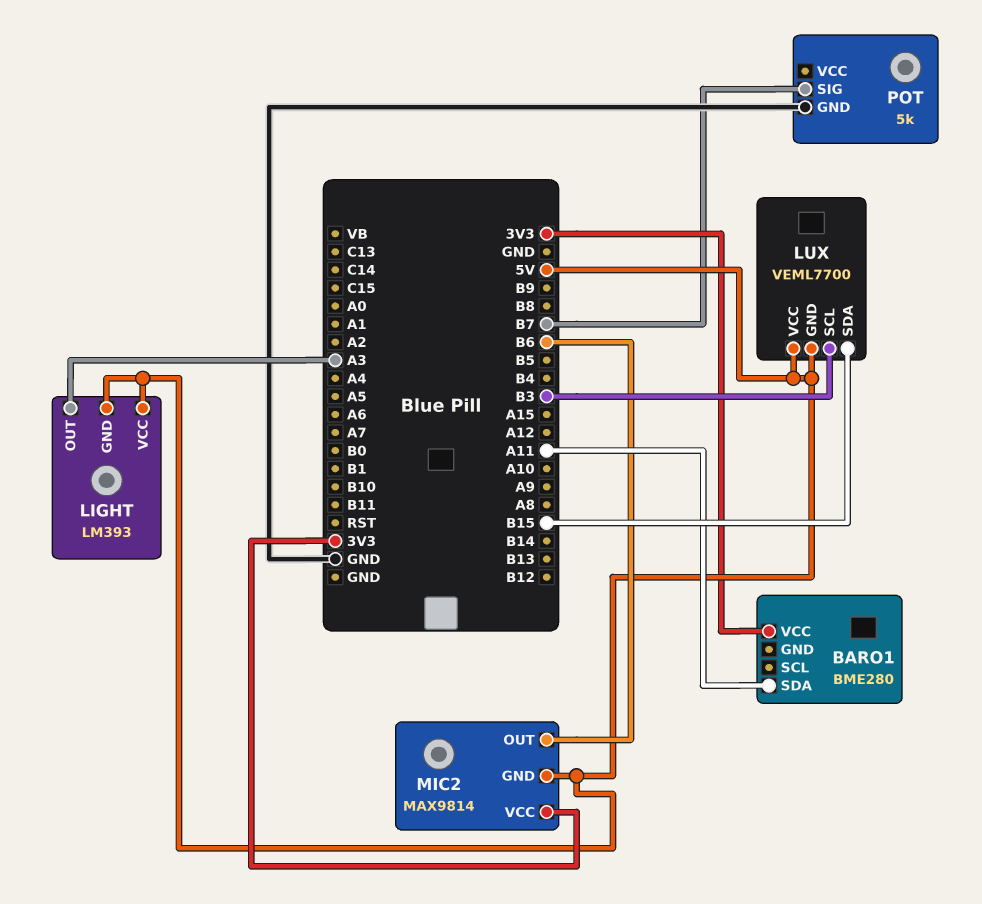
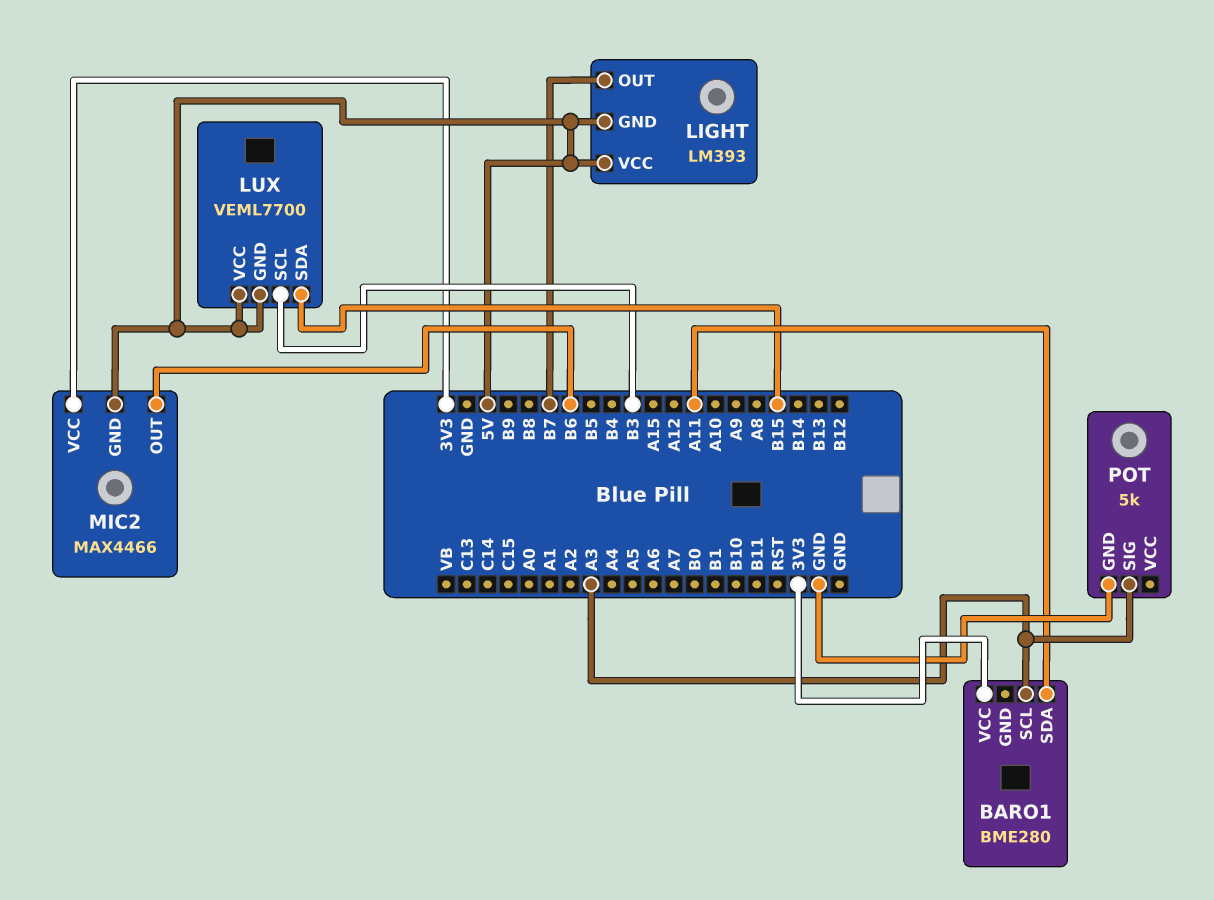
BARO1 pin SCL: none -> A3
LIGHT pin OUT: A3 -> B7
MIC2: MAX9814 -> MAX4466
POT pin SIG: B7 -> A3

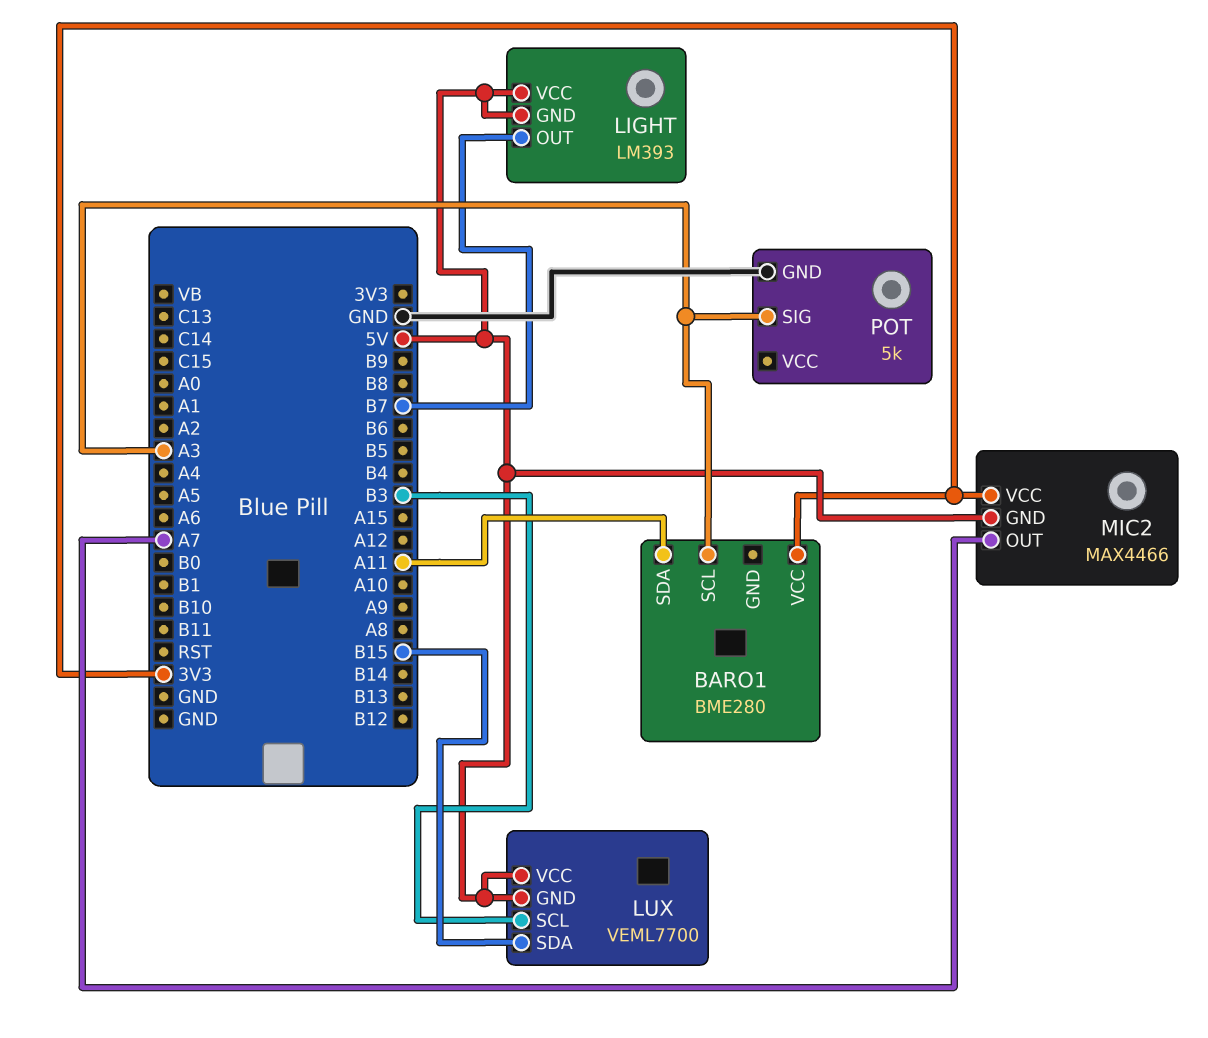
MIC2 pin OUT: B6 -> A7

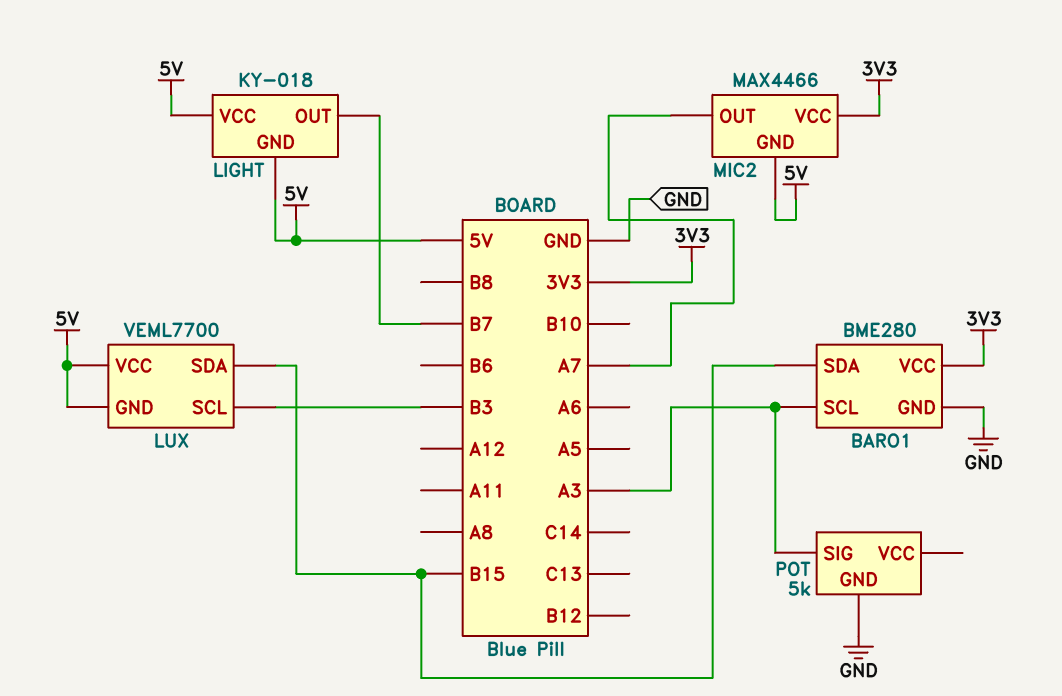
BARO1 pin GND: none -> GND
BARO1 pin SDA: A11 -> B15
LIGHT: LM393 -> KY-018

